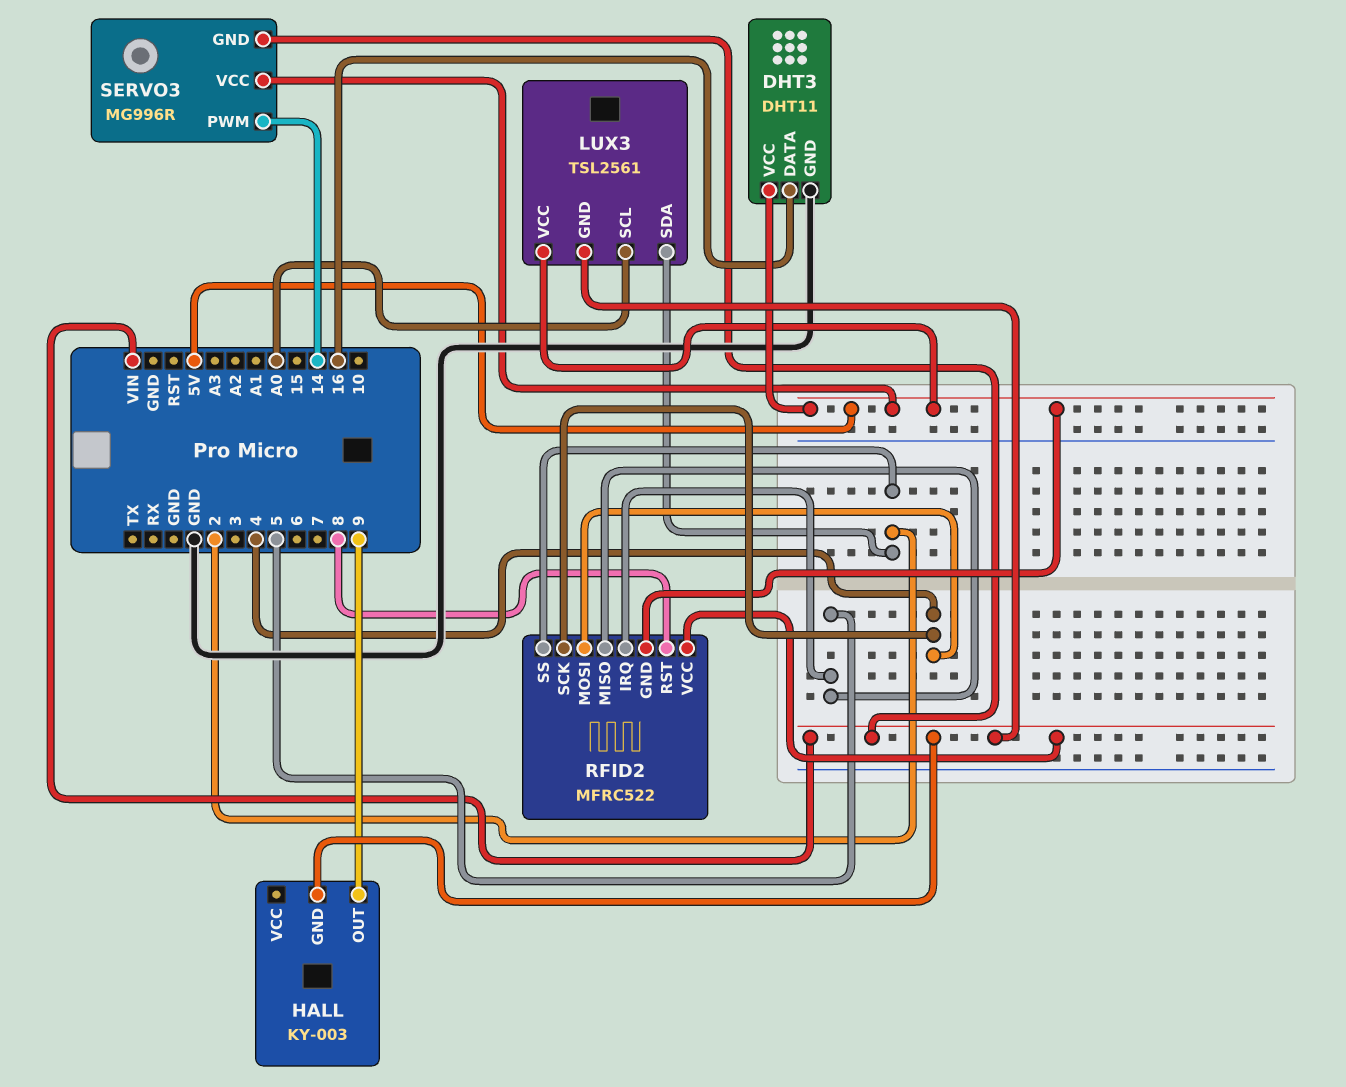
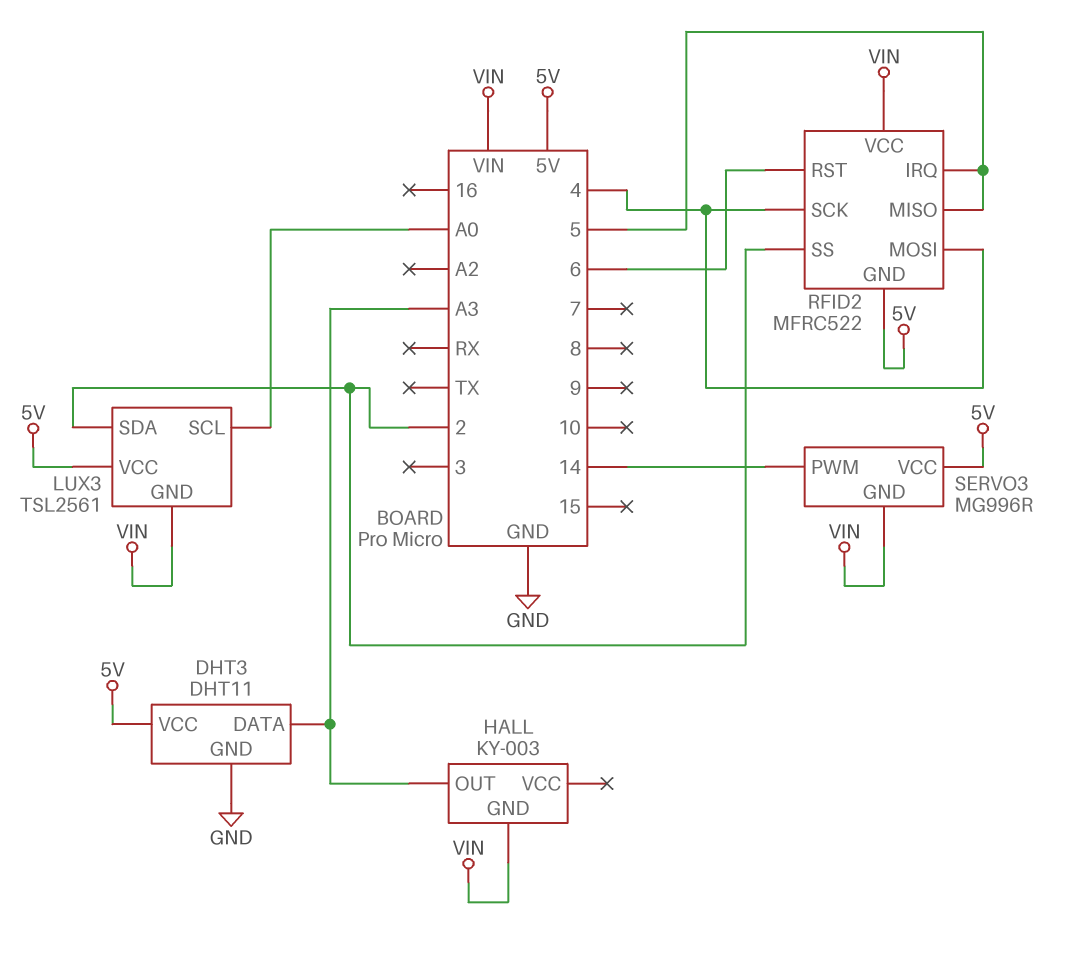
DHT3 pin DATA: 16 -> A3
HALL pin OUT: 9 -> A3
RFID2 pin RST: 8 -> 6

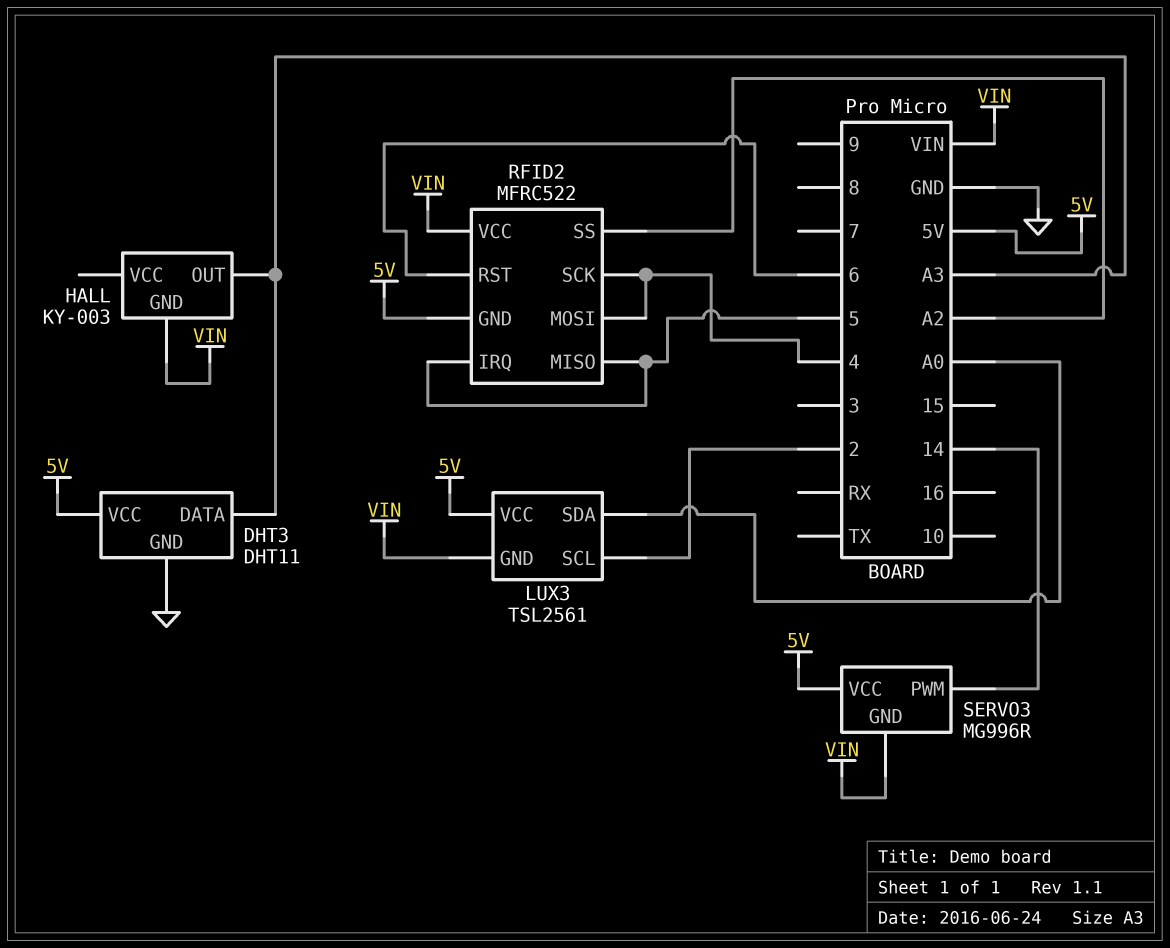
LUX3 pin SCL: A0 -> 2
LUX3 pin SDA: 2 -> A0
RFID2 pin SS: 2 -> A2

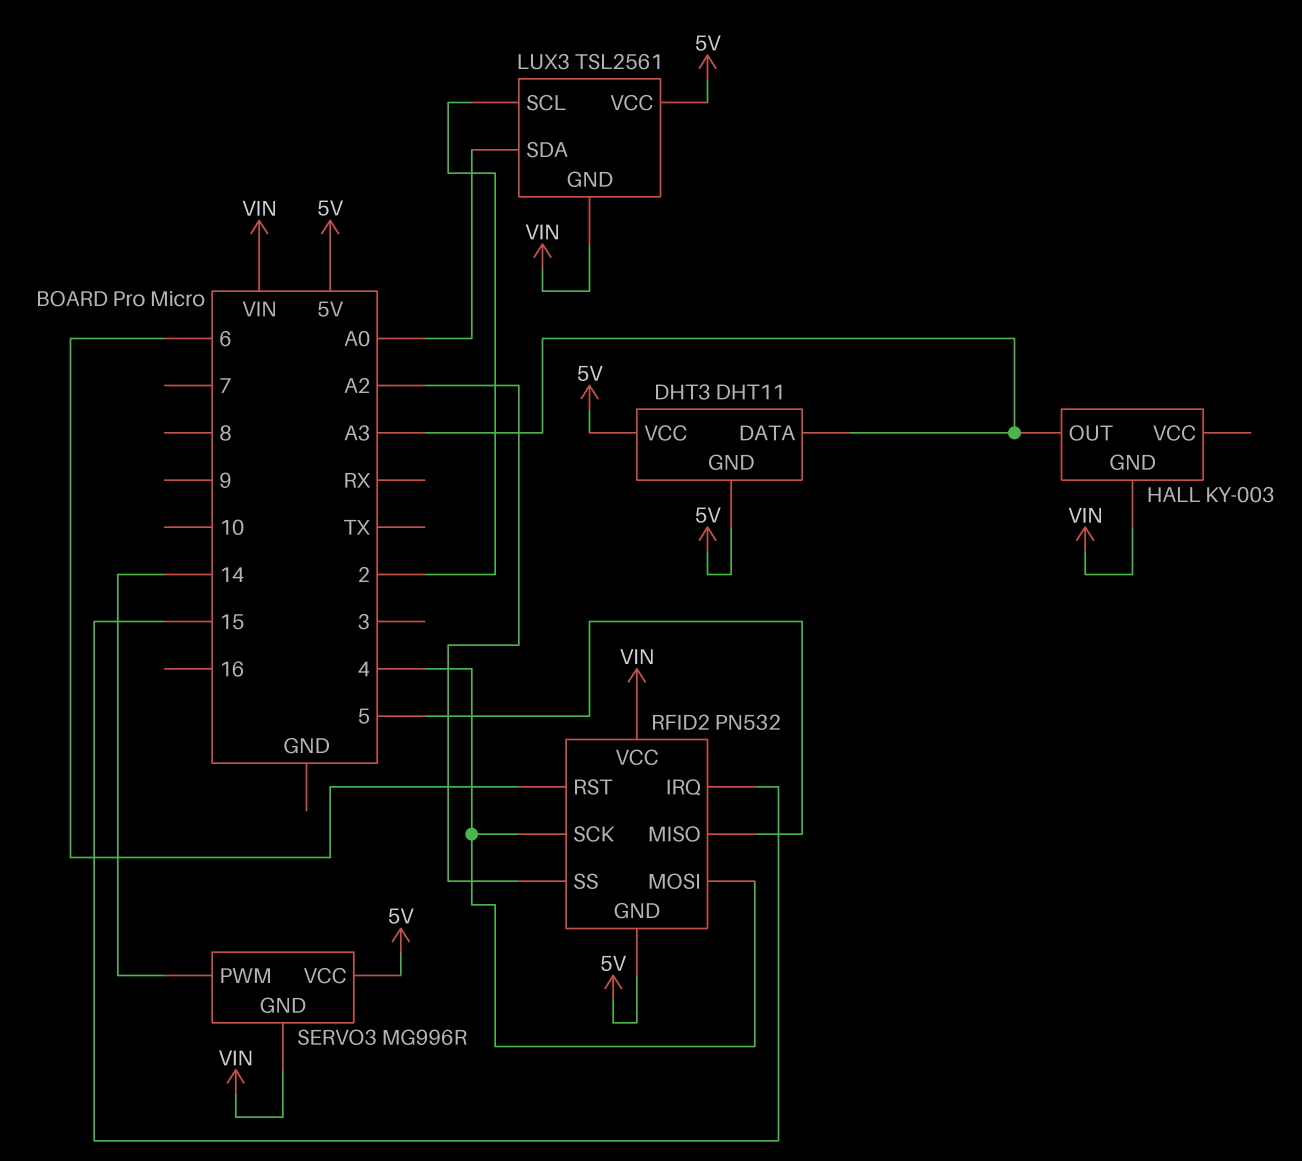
DHT3 pin GND: GND -> 5V
RFID2: MFRC522 -> PN532
RFID2 pin IRQ: 5 -> 15

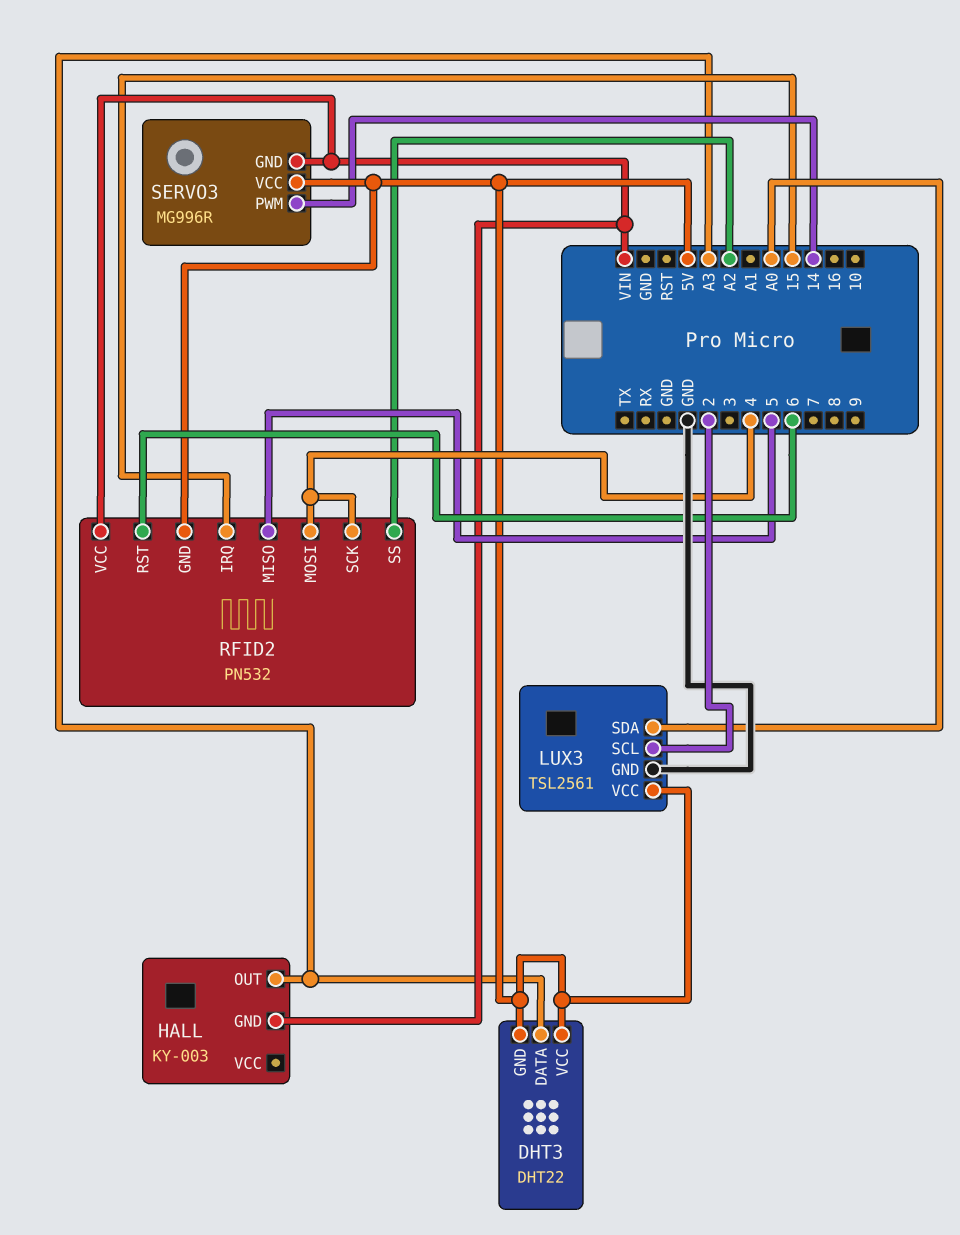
DHT3: DHT11 -> DHT22
LUX3 pin GND: VIN -> GND

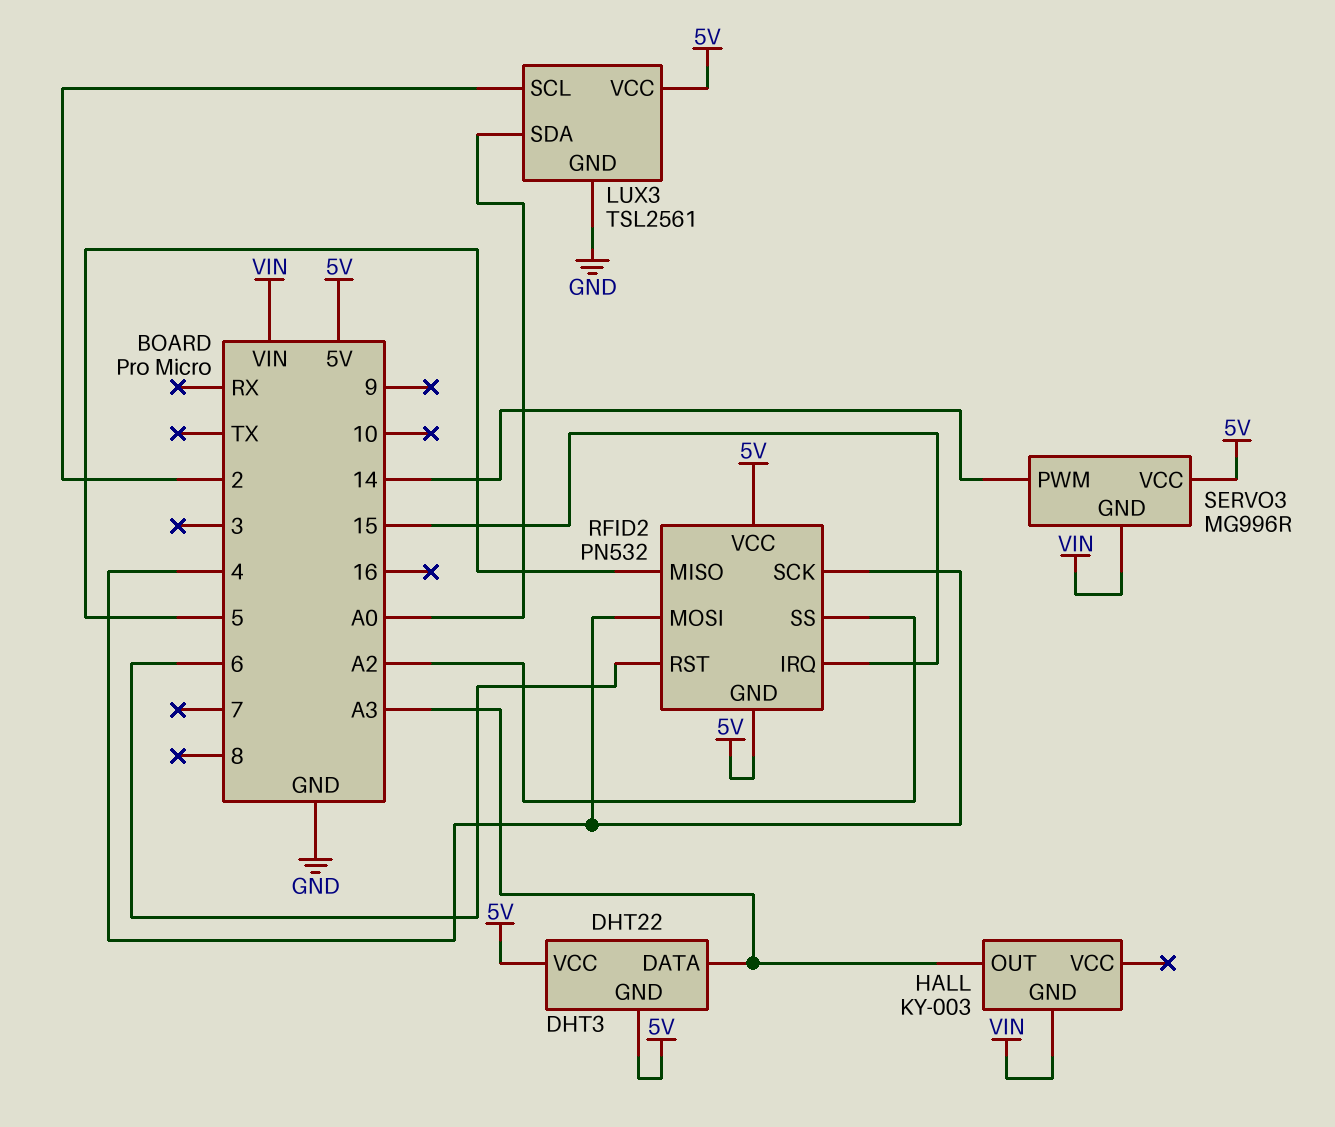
RFID2 pin VCC: VIN -> 5V

